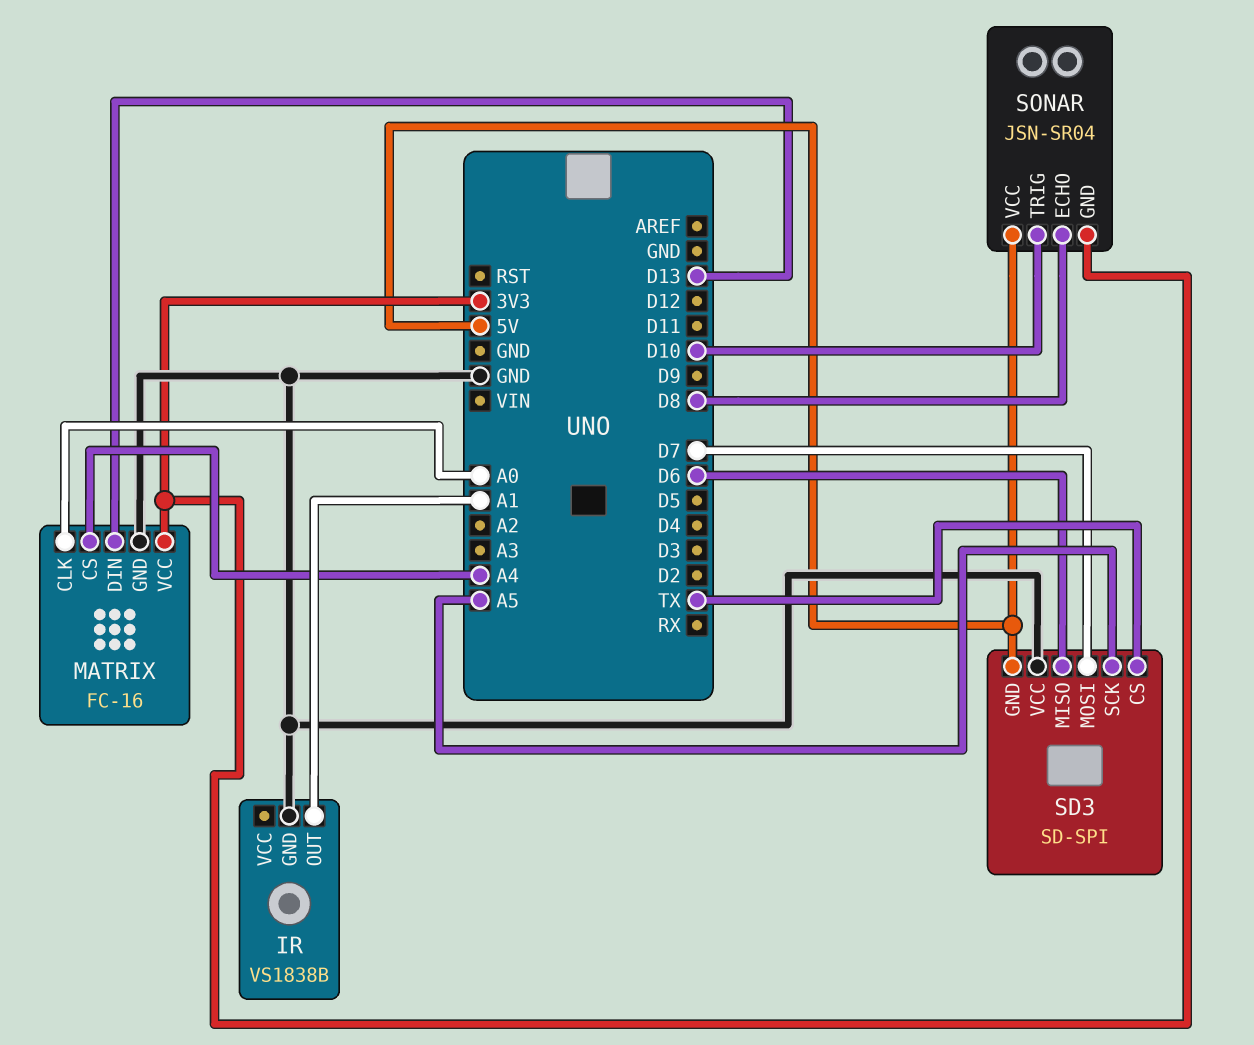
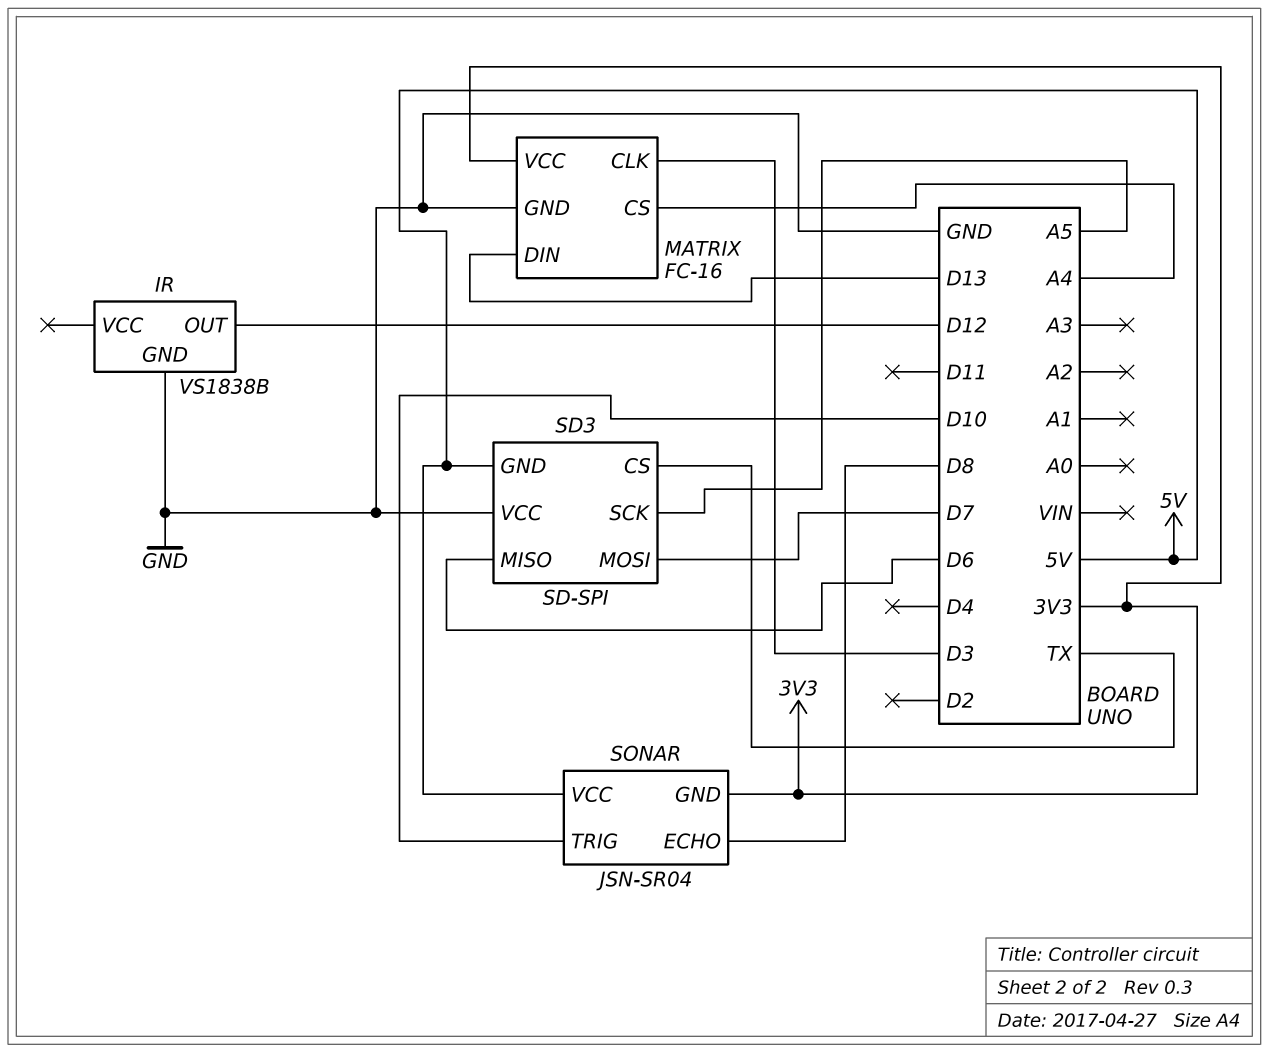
IR pin OUT: A1 -> D12
MATRIX pin CLK: A0 -> D3

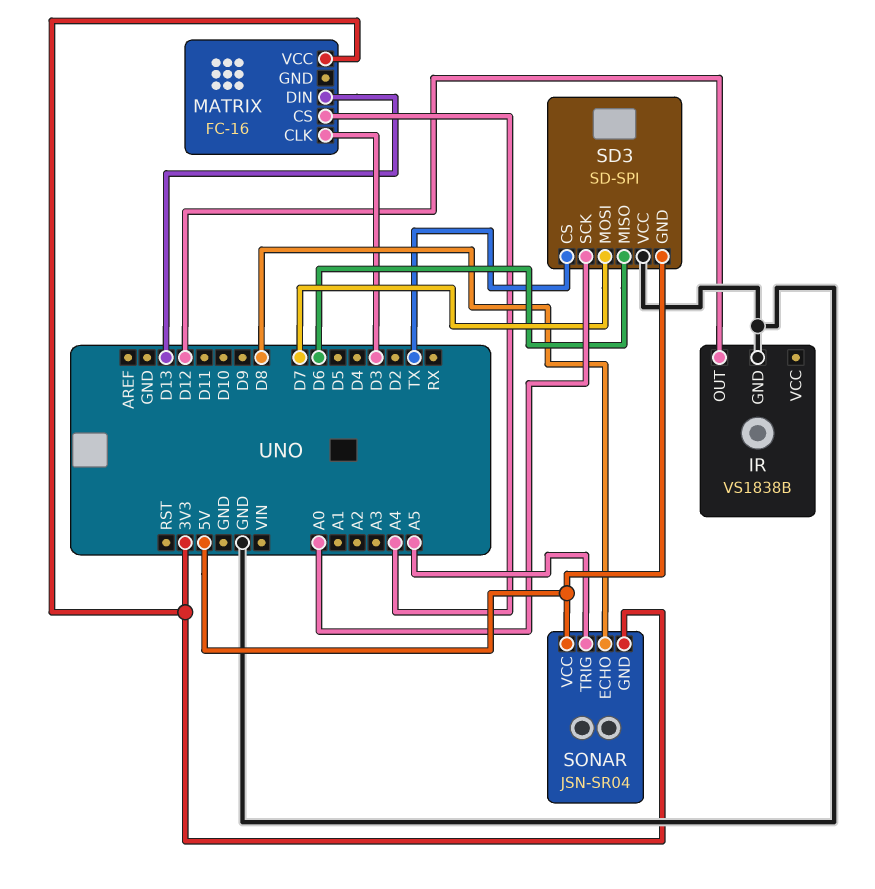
MATRIX pin GND: GND -> none
SD3 pin SCK: A5 -> A0
SONAR pin TRIG: D10 -> A5

